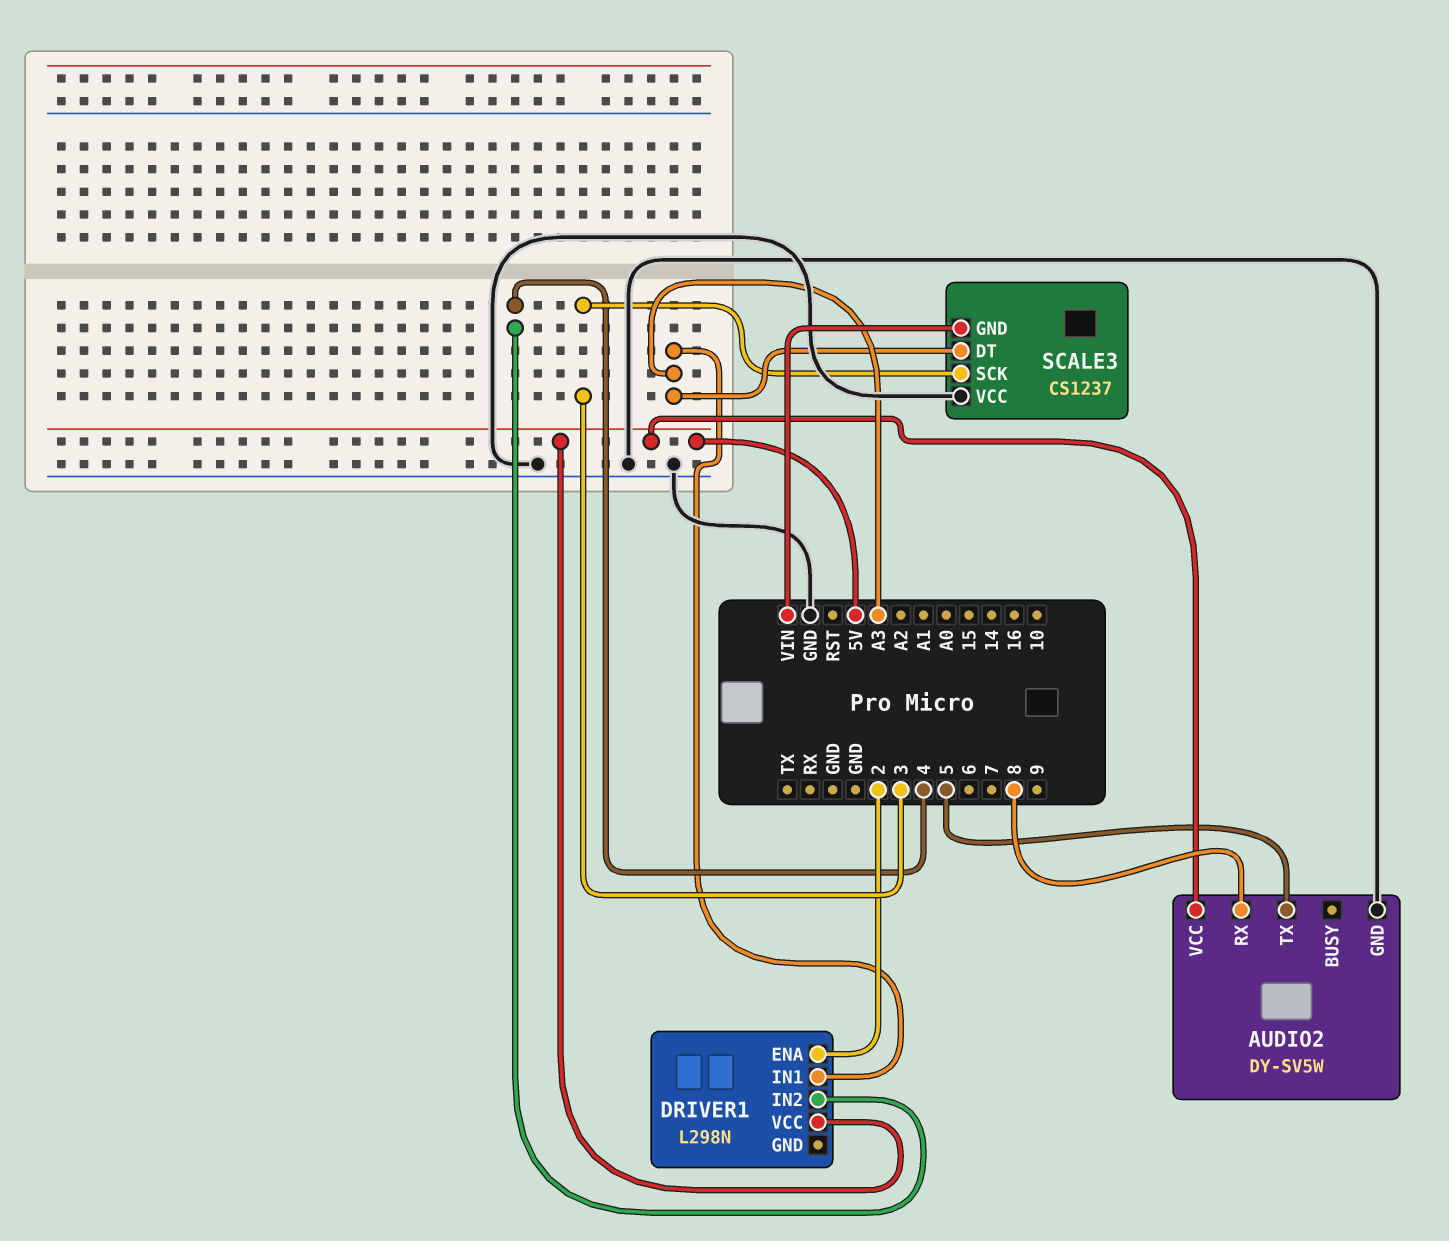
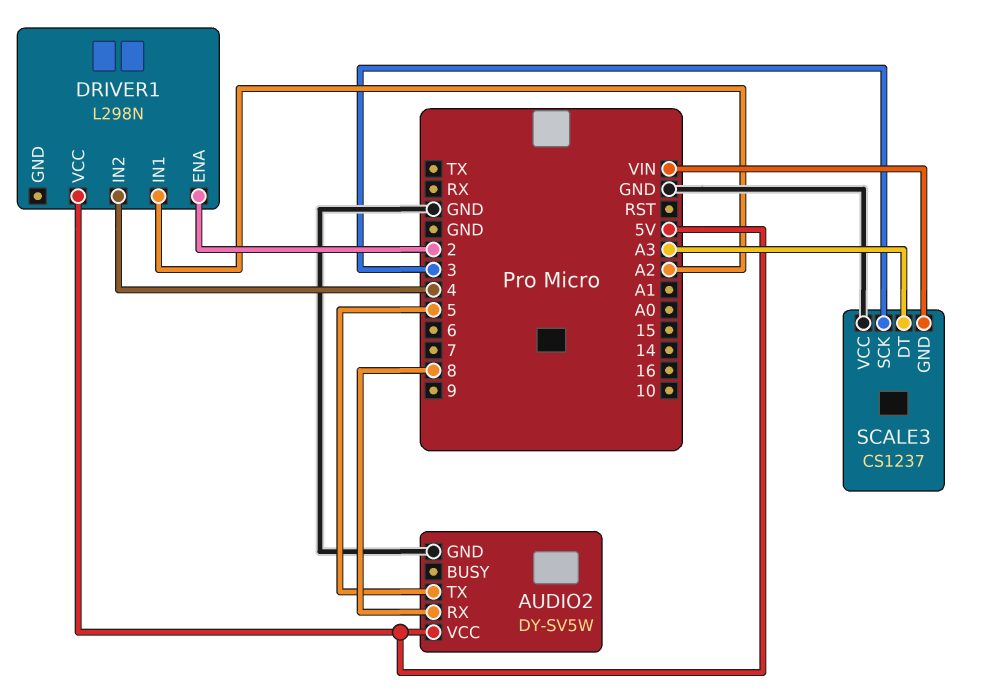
DRIVER1 pin IN1: A3 -> A2

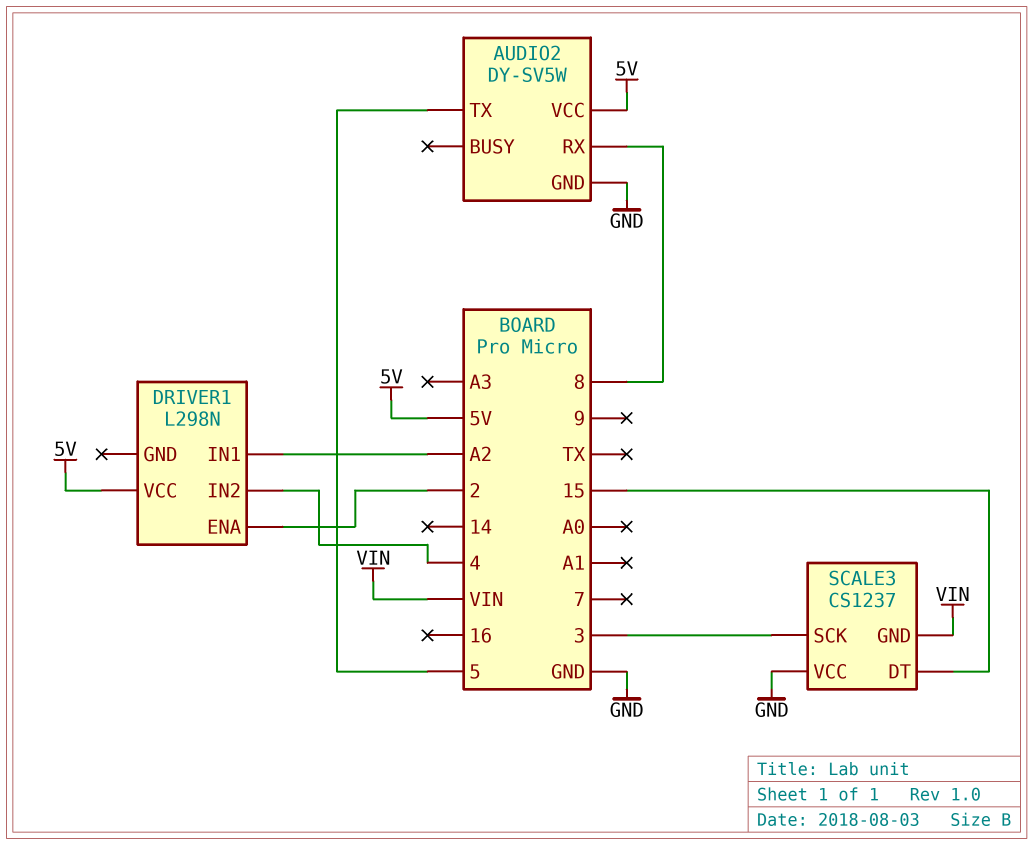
SCALE3 pin DT: A3 -> 15

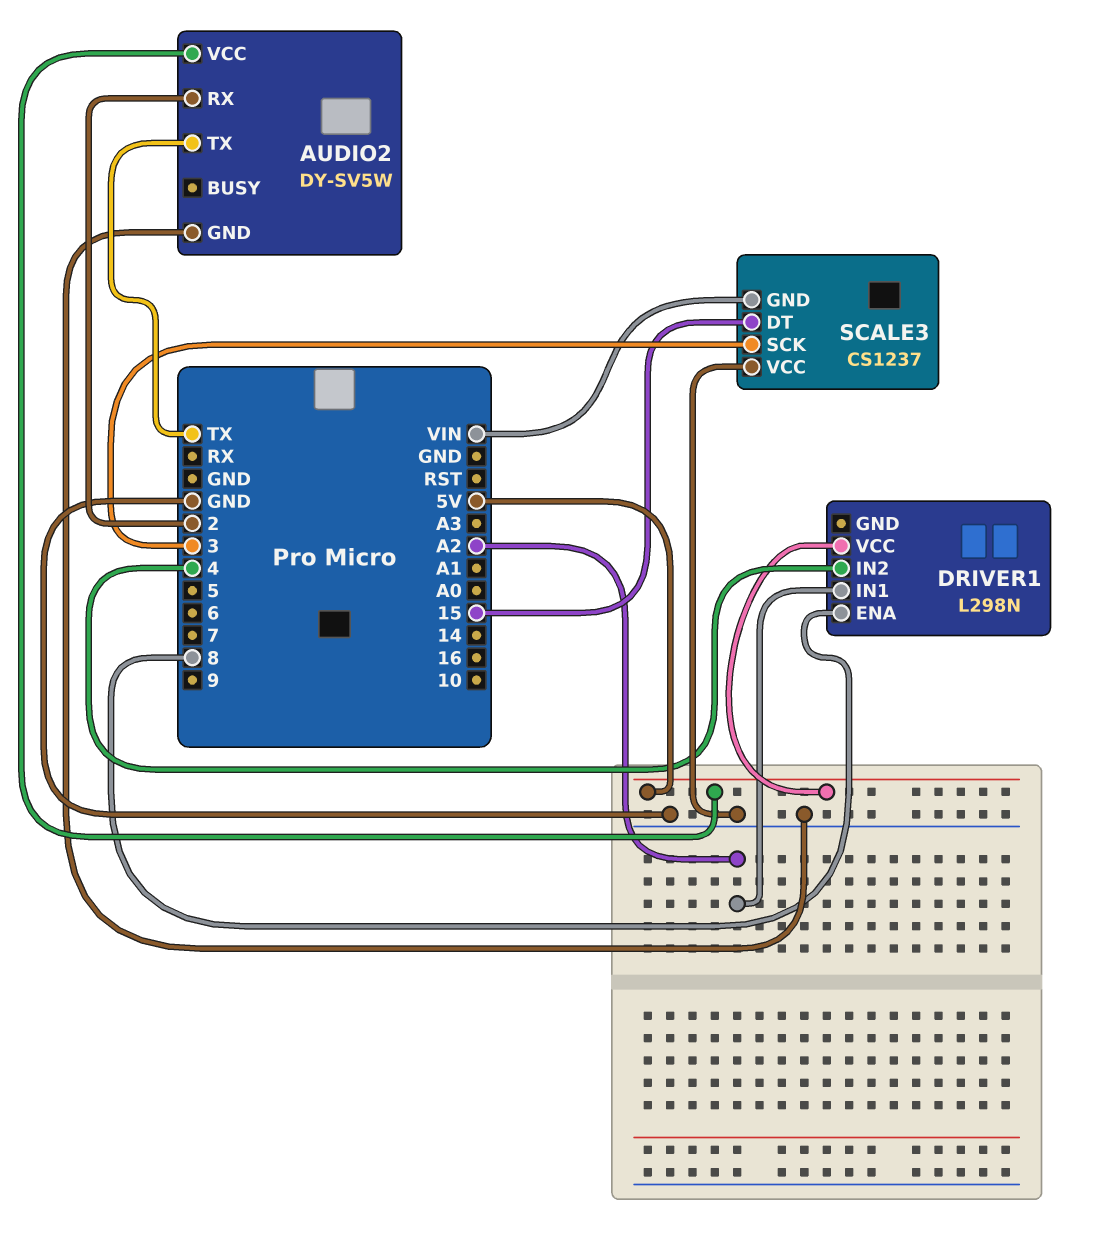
AUDIO2 pin RX: 8 -> 2
AUDIO2 pin TX: 5 -> TX
DRIVER1 pin ENA: 2 -> 8

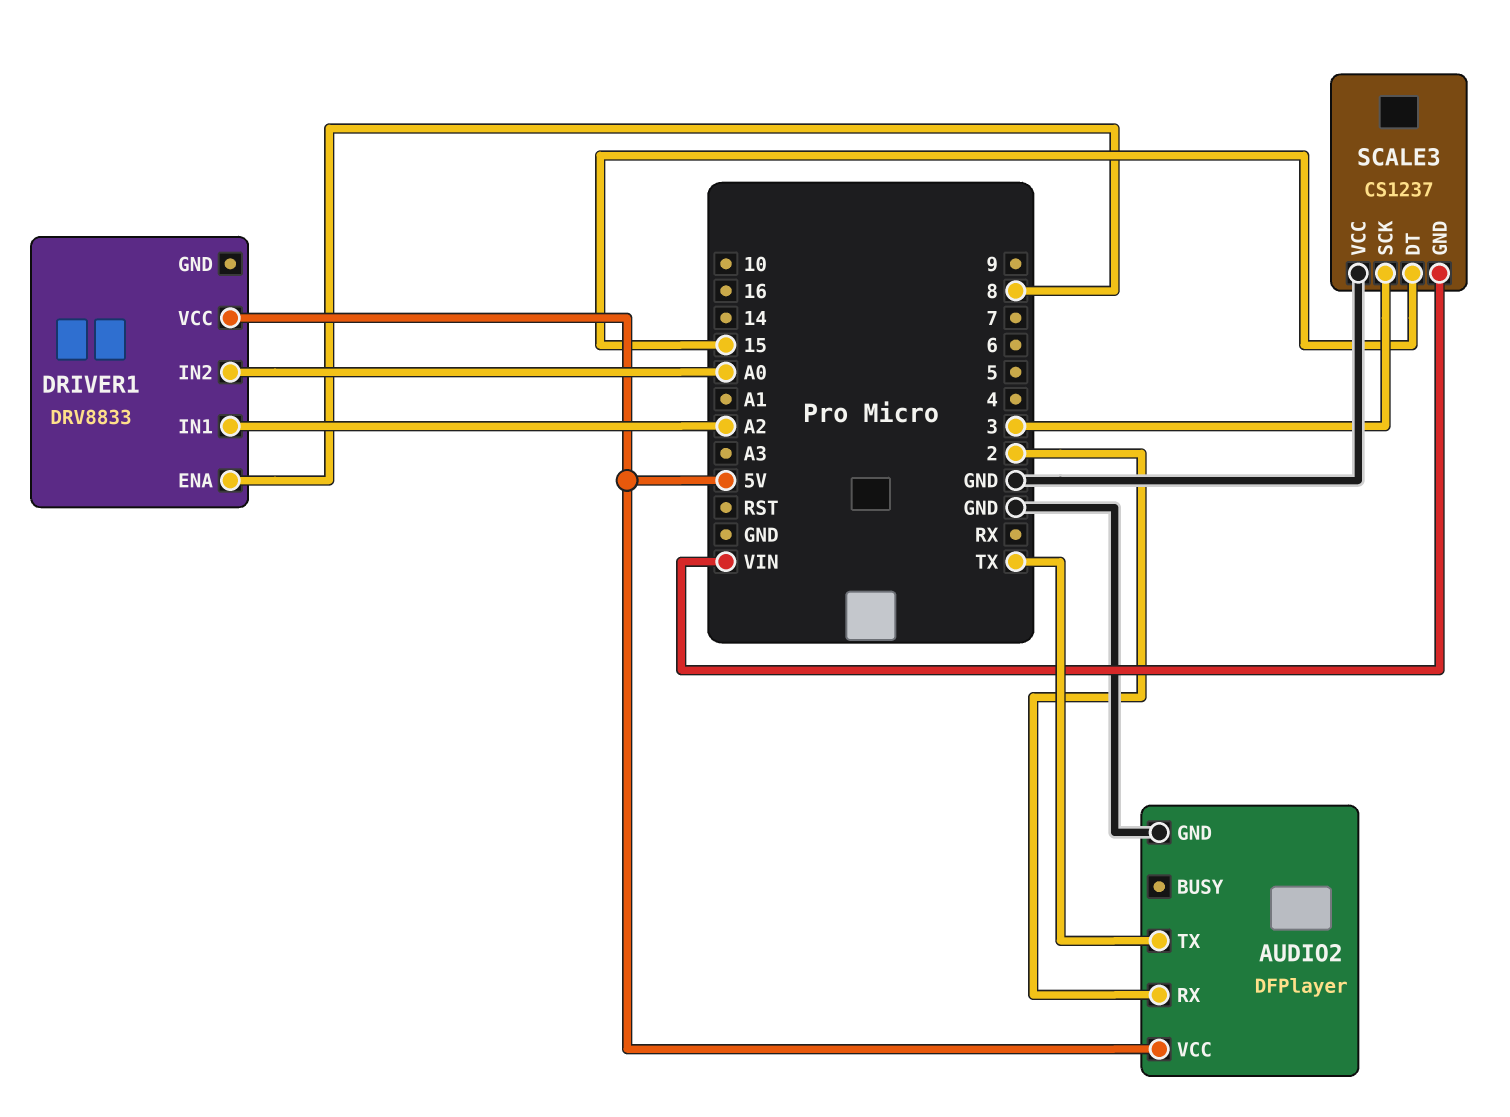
AUDIO2: DY-SV5W -> DFPlayer
DRIVER1: L298N -> DRV8833
DRIVER1 pin IN2: 4 -> A0

